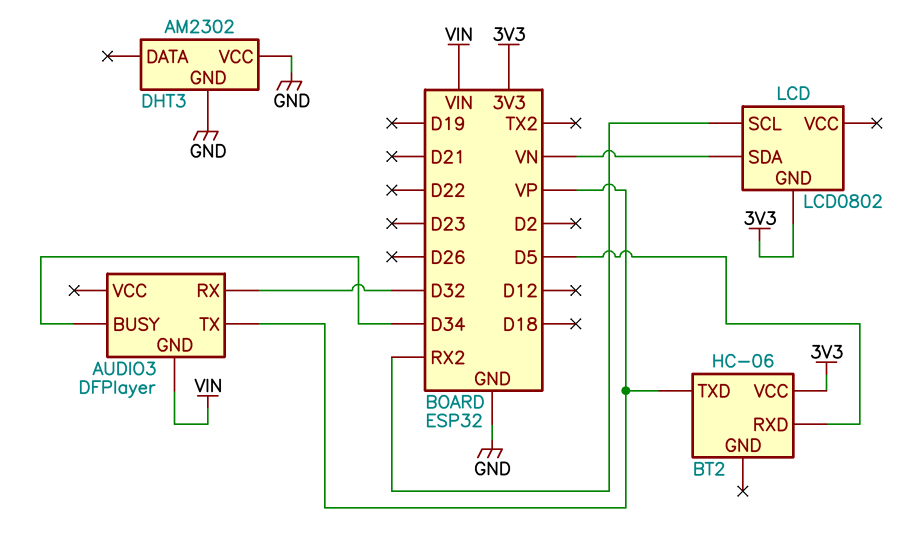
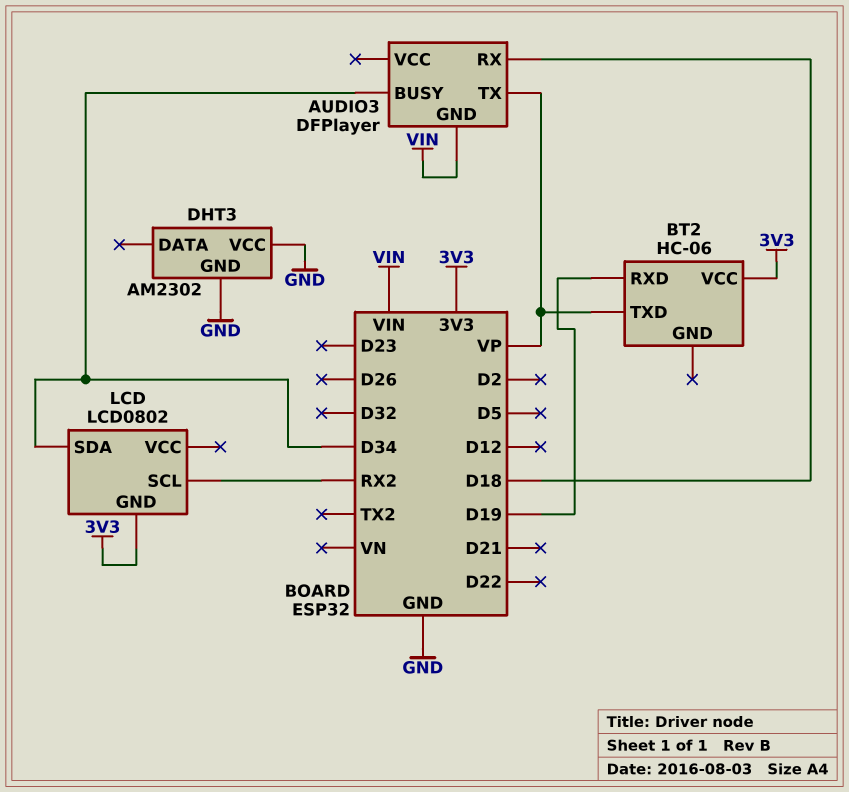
AUDIO3 pin RX: D32 -> D18
BT2 pin RXD: D5 -> D19
LCD pin SDA: VN -> D34

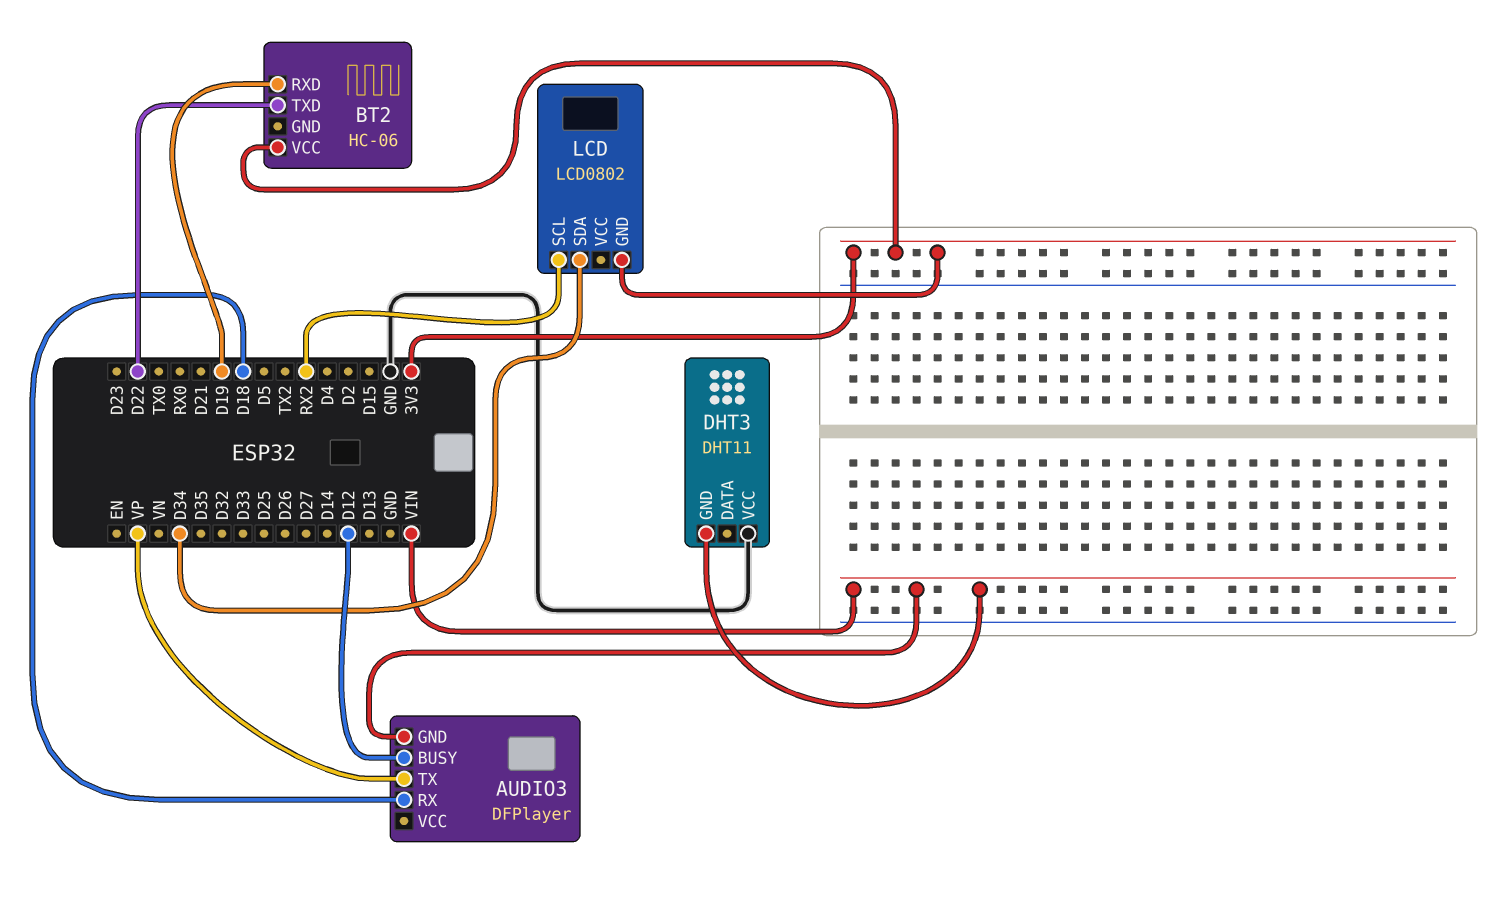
AUDIO3 pin BUSY: D34 -> D12
BT2 pin TXD: VP -> D22
DHT3: AM2302 -> DHT11
DHT3 pin GND: GND -> VIN

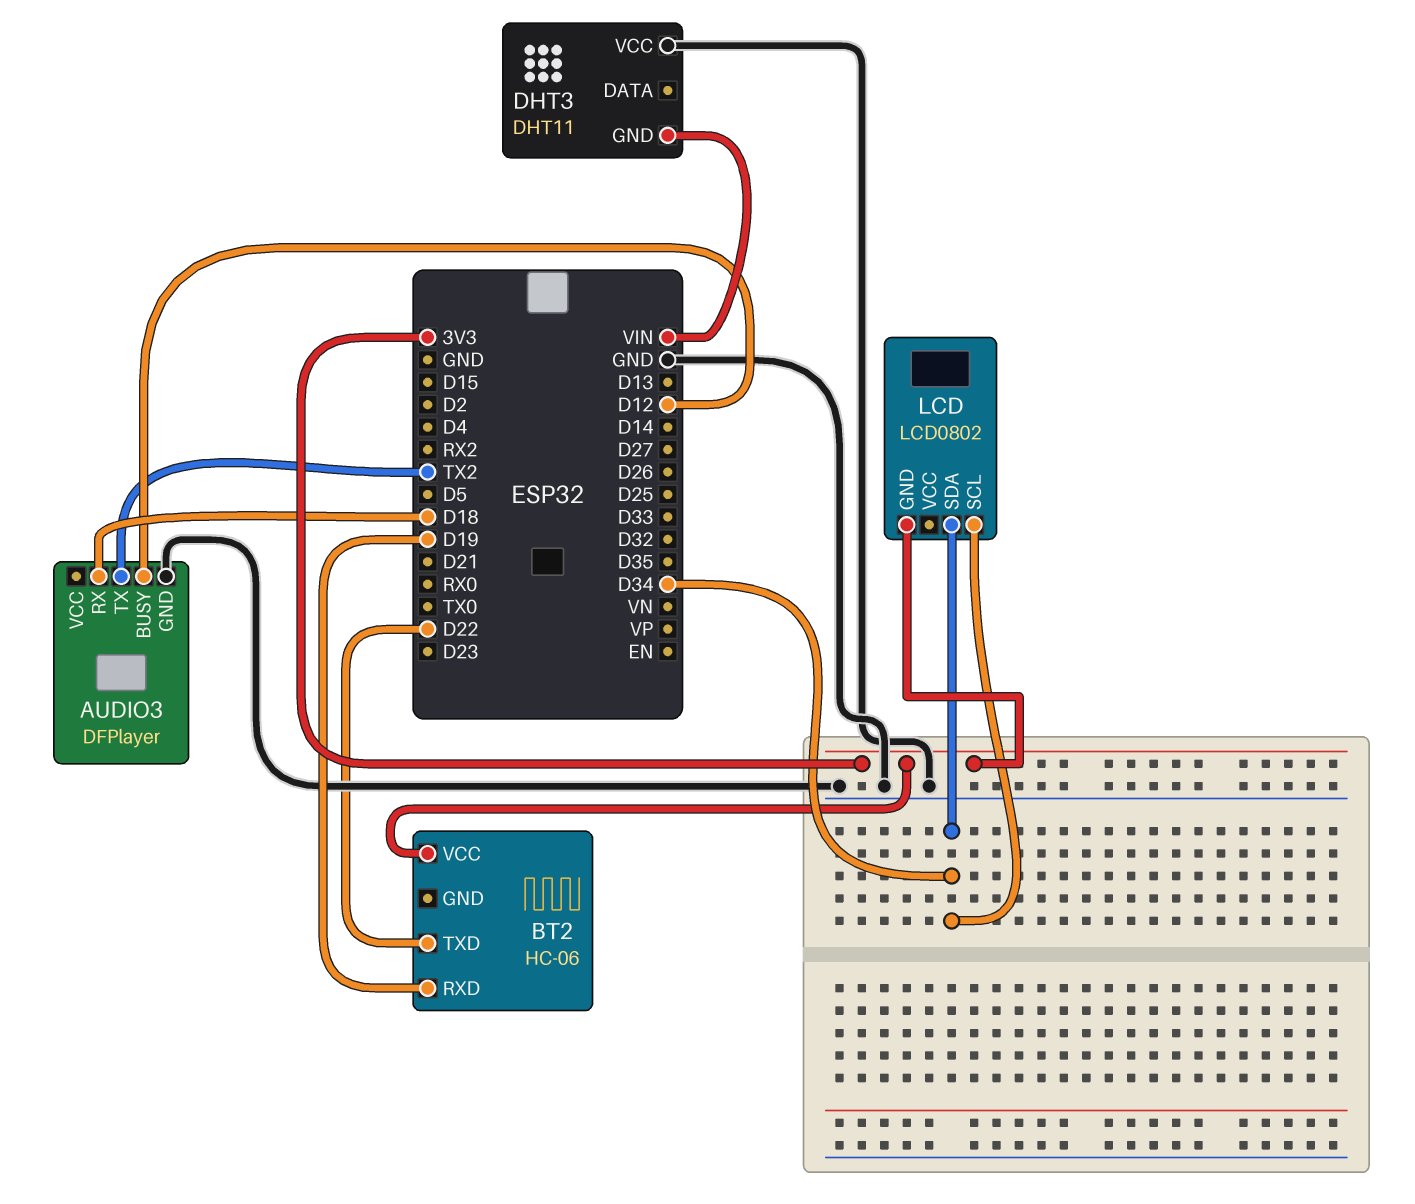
AUDIO3 pin GND: VIN -> GND
AUDIO3 pin TX: VP -> TX2
LCD pin SCL: RX2 -> D34

